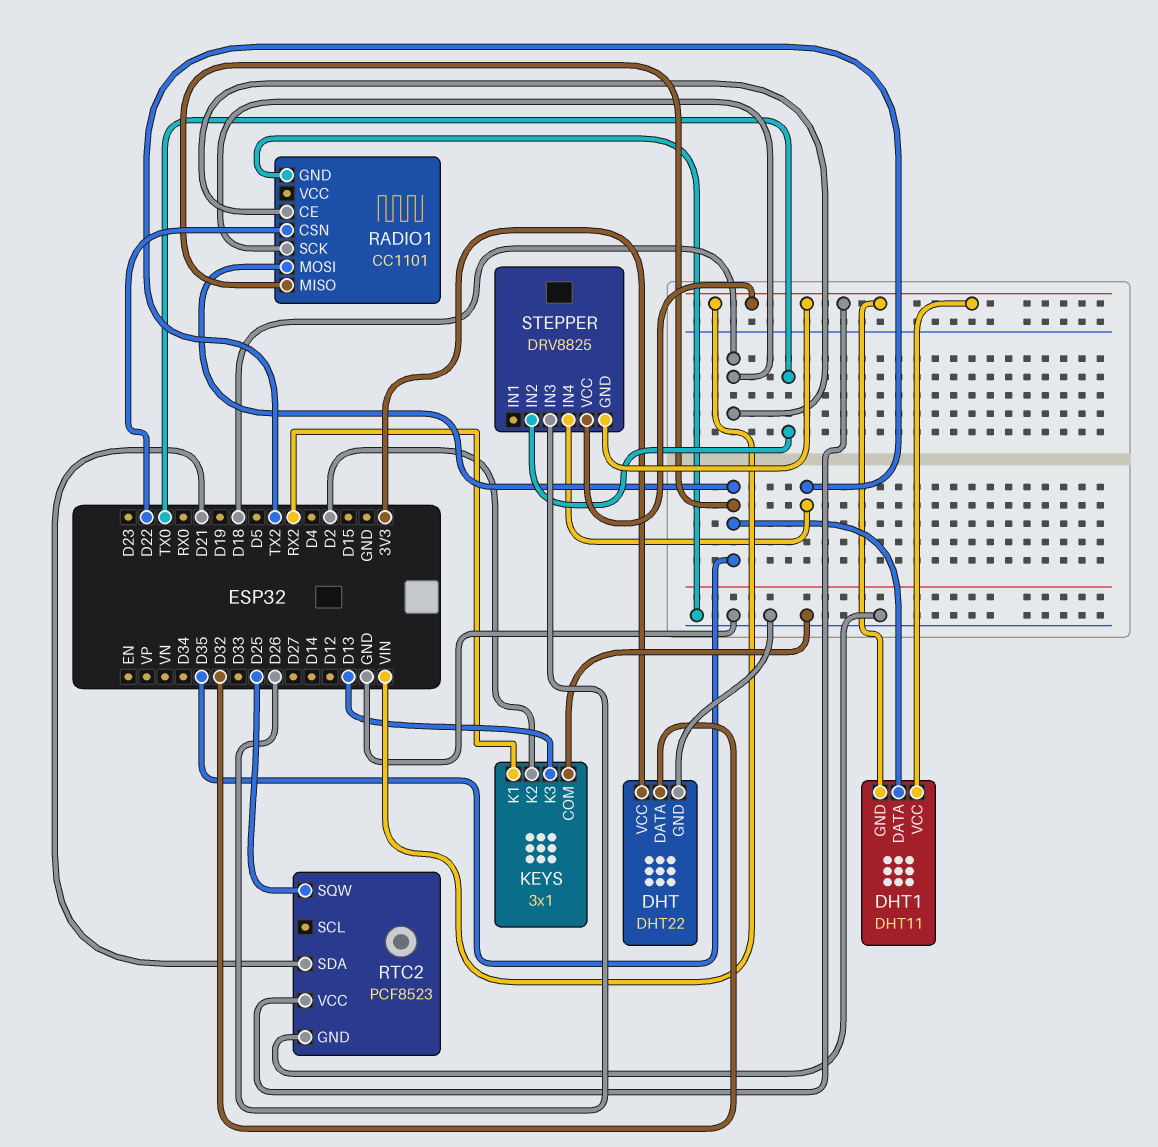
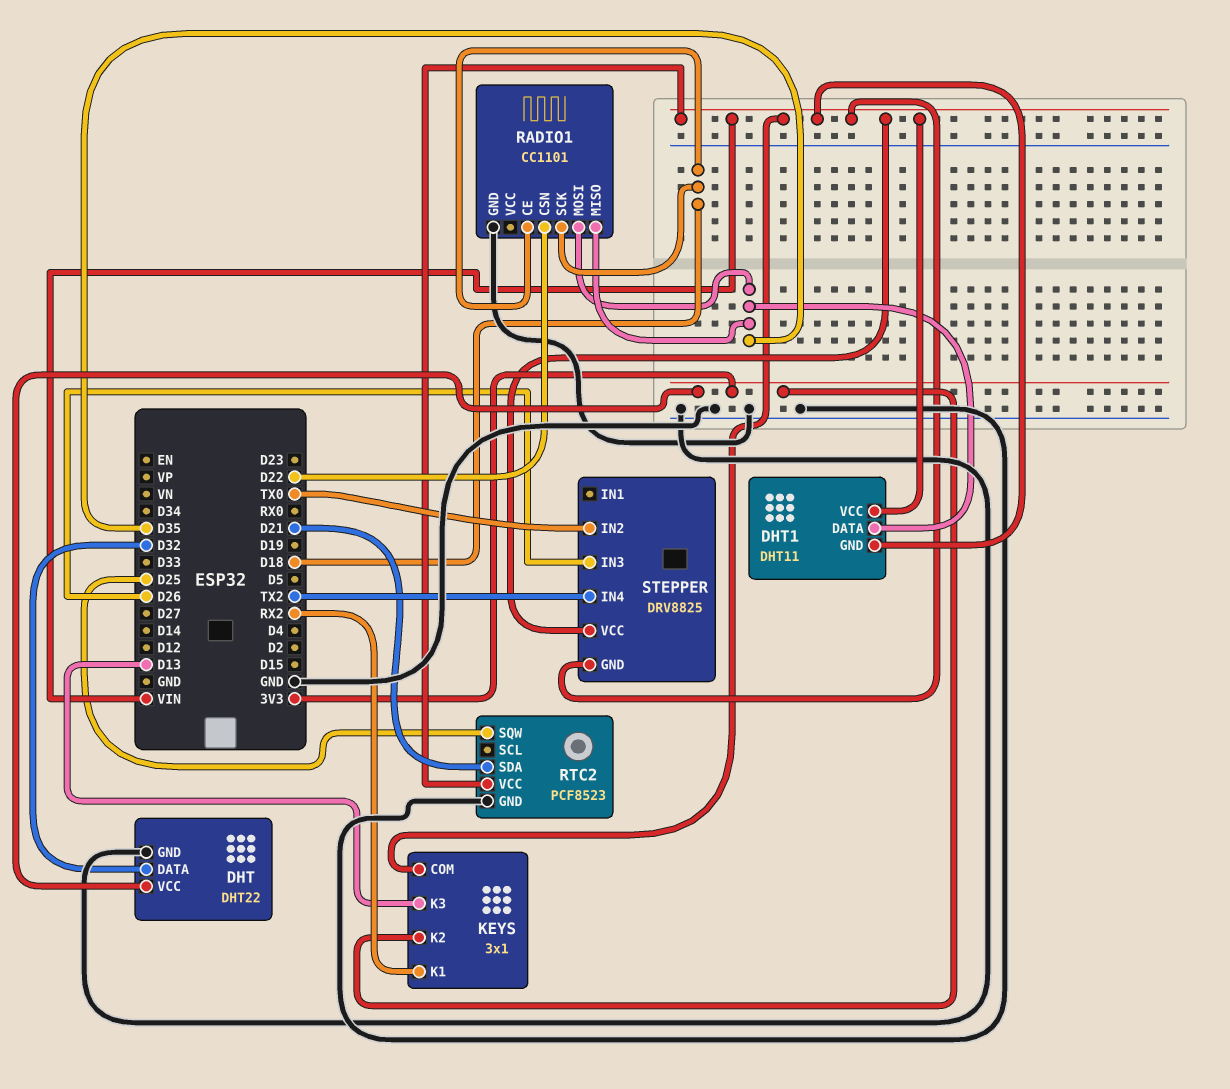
KEYS pin COM: GND -> VIN
KEYS pin K2: D2 -> 3V3

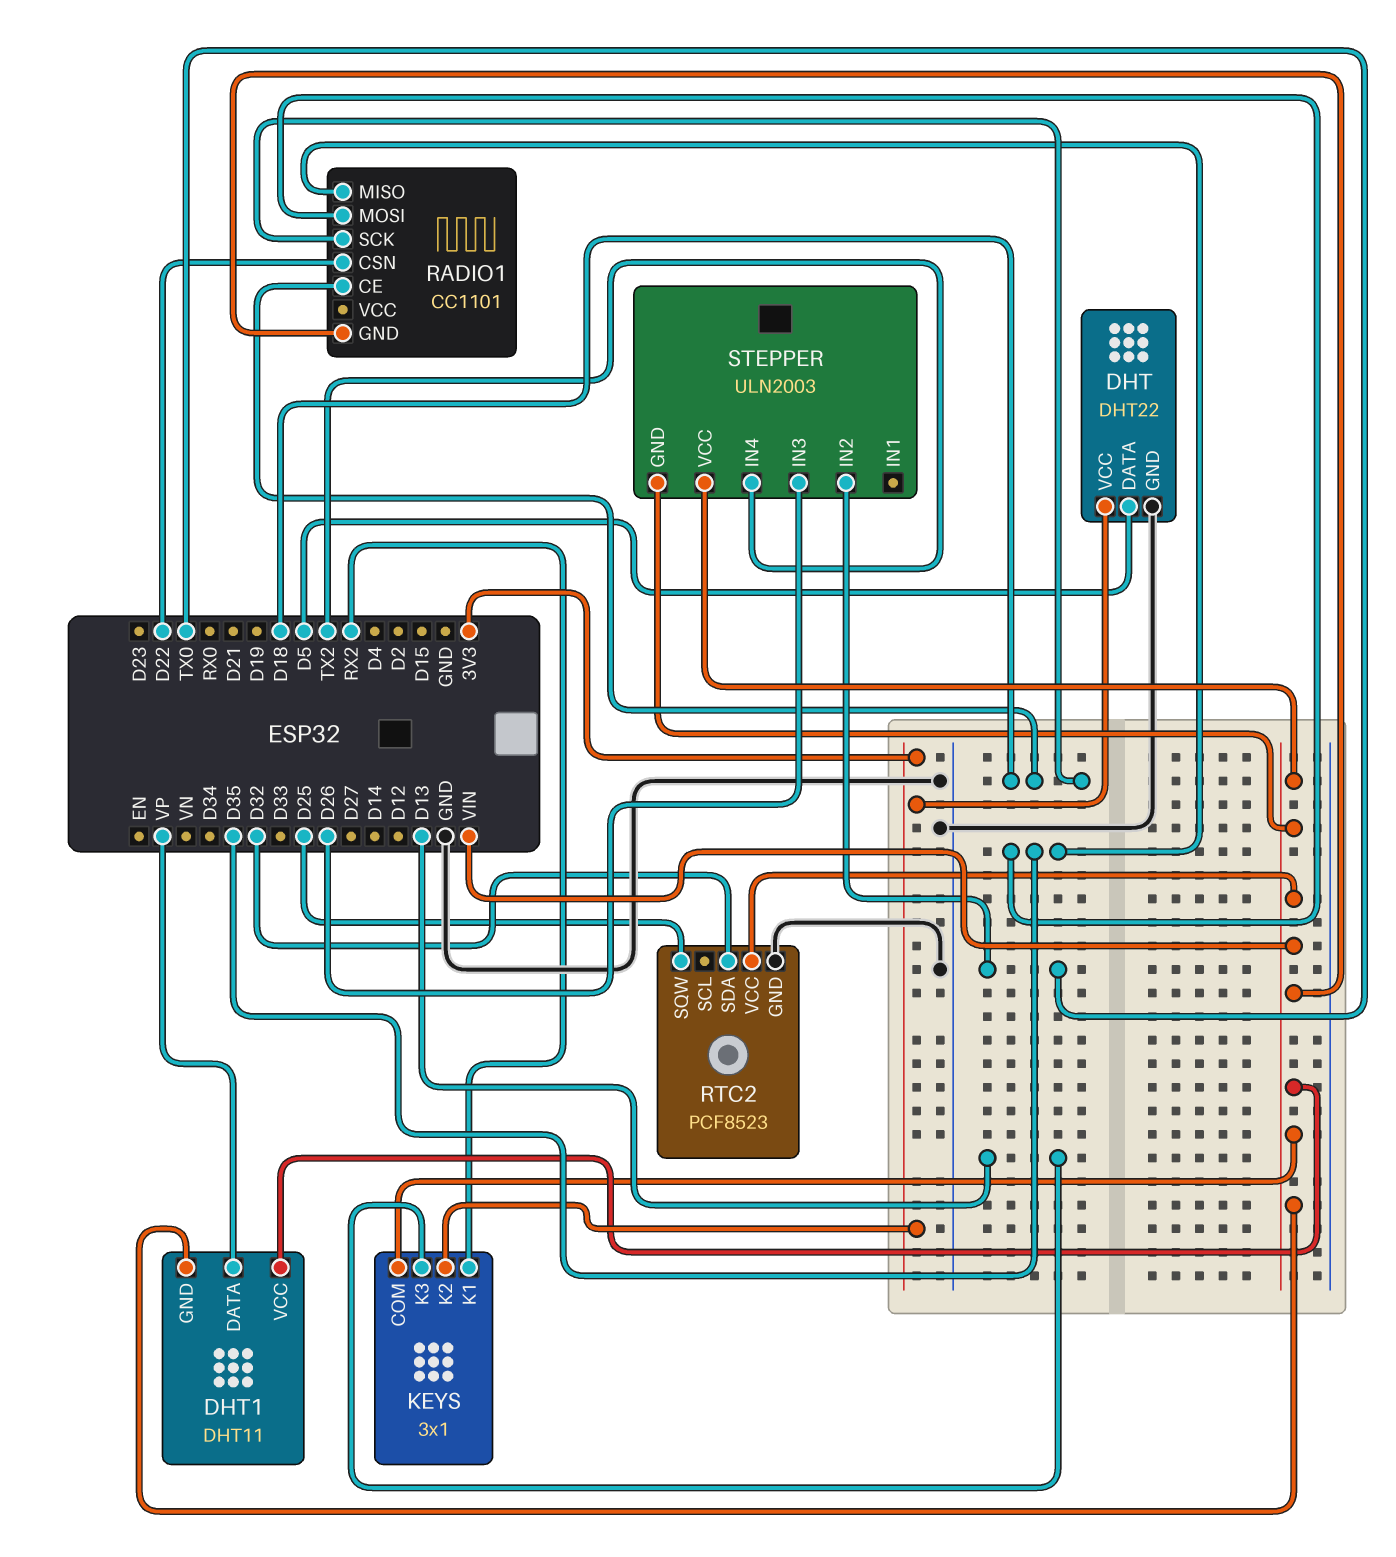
DHT pin DATA: D32 -> D5
DHT1 pin DATA: D35 -> VP
RADIO1 pin GND: GND -> VIN
RTC2 pin SDA: D21 -> D32
STEPPER: DRV8825 -> ULN2003

